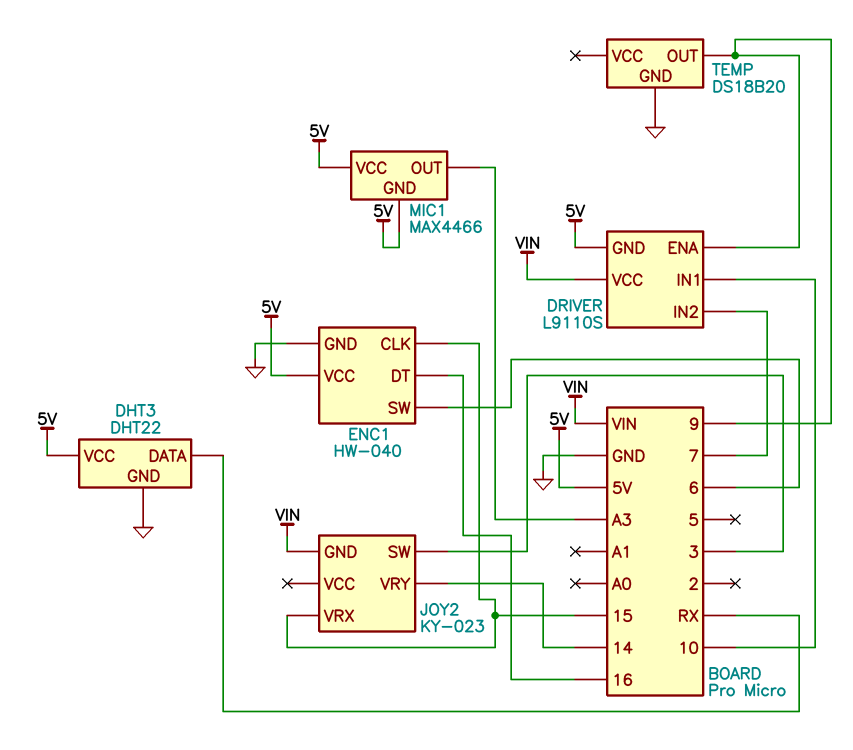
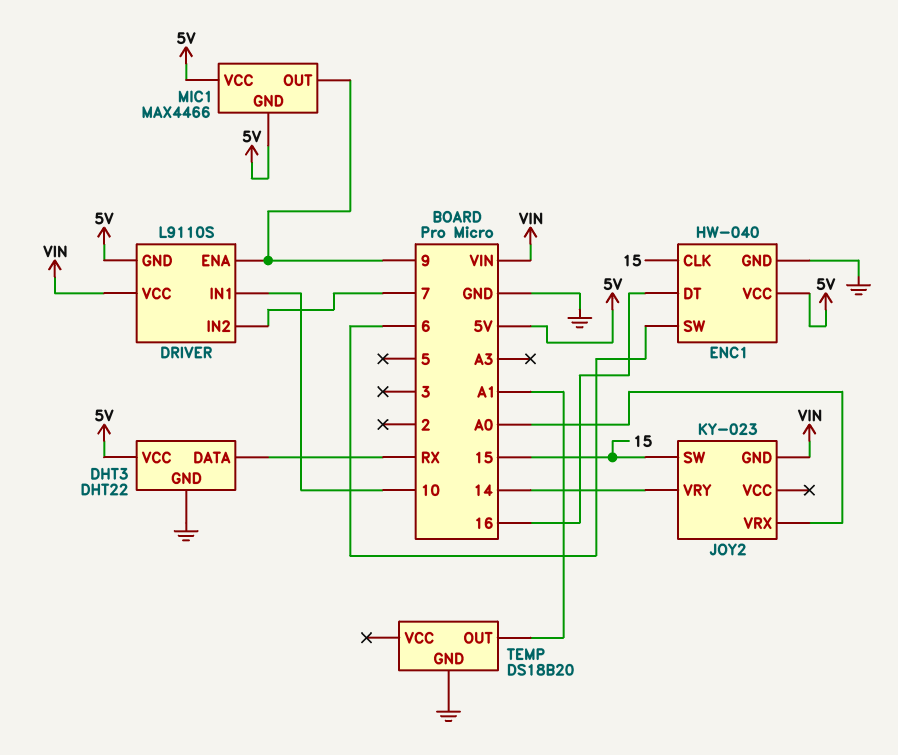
JOY2 pin SW: 3 -> 15
JOY2 pin VRX: 15 -> A0
MIC1 pin OUT: A3 -> 9
TEMP pin OUT: 9 -> A1

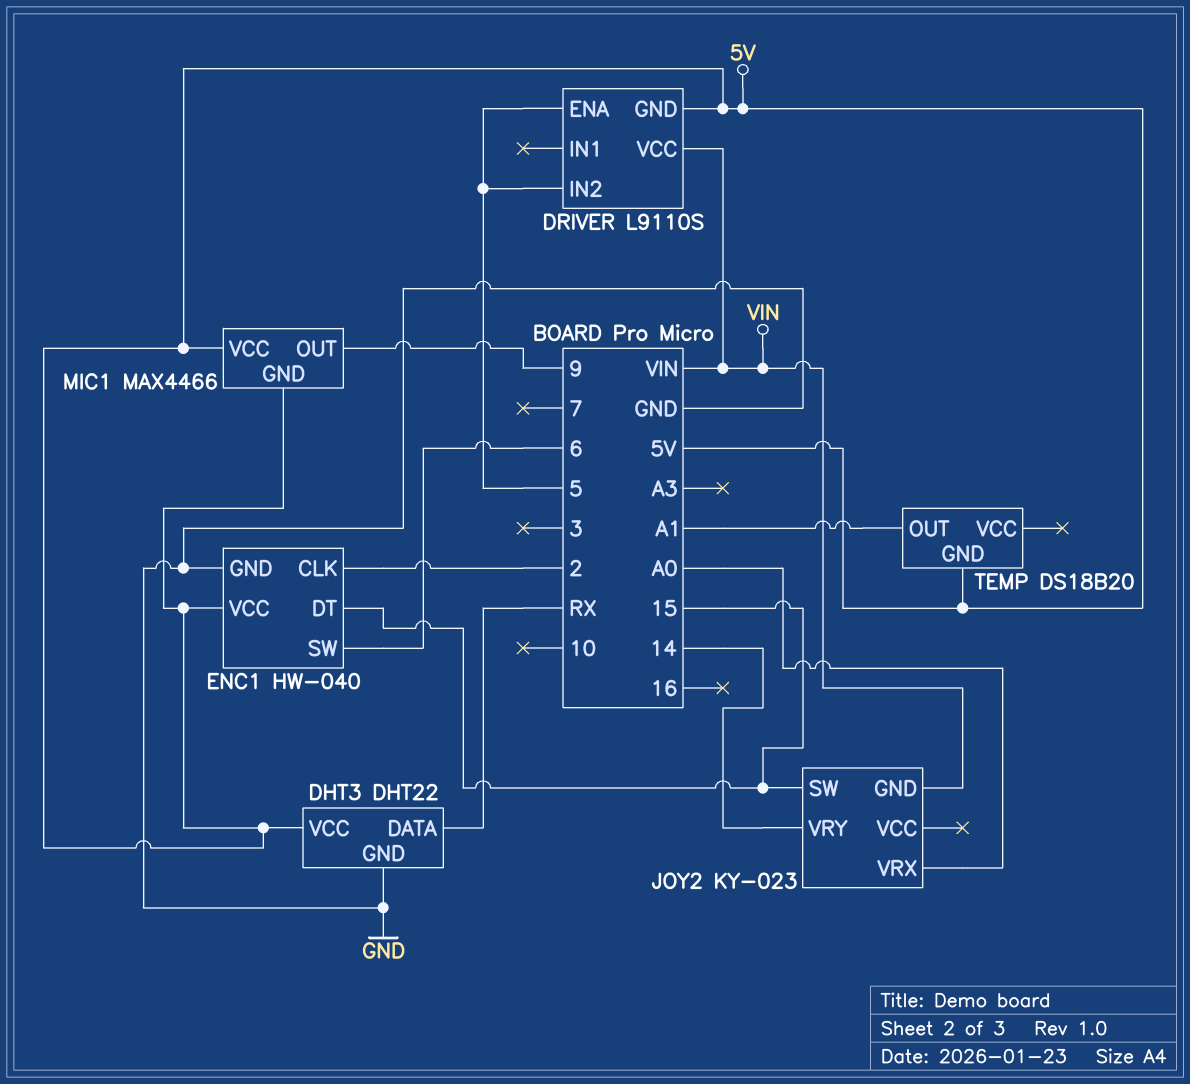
DRIVER pin ENA: 9 -> 5
DRIVER pin IN1: 10 -> none
DRIVER pin IN2: 7 -> 5
ENC1 pin CLK: 15 -> 2
ENC1 pin DT: 16 -> 15
TEMP pin GND: GND -> 5V

